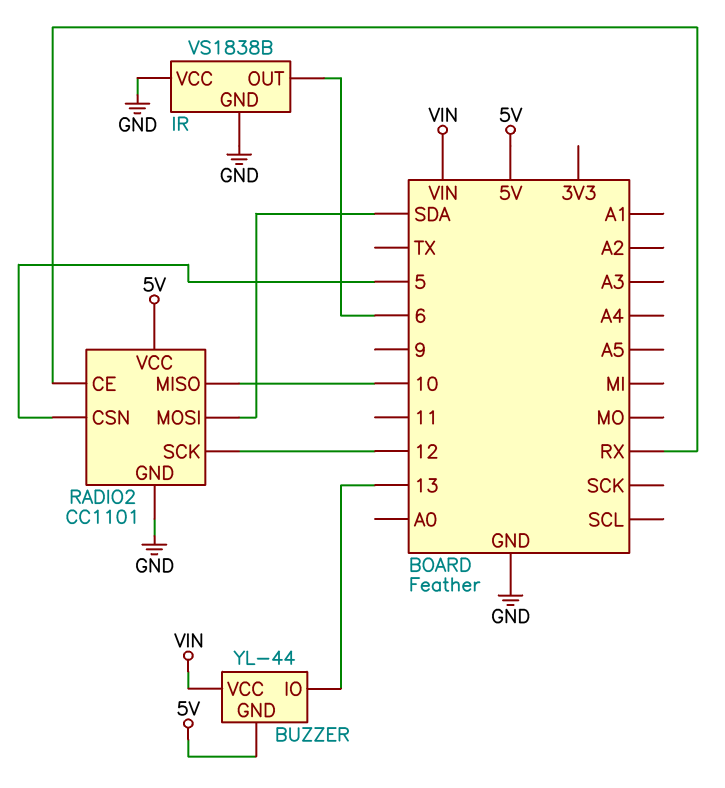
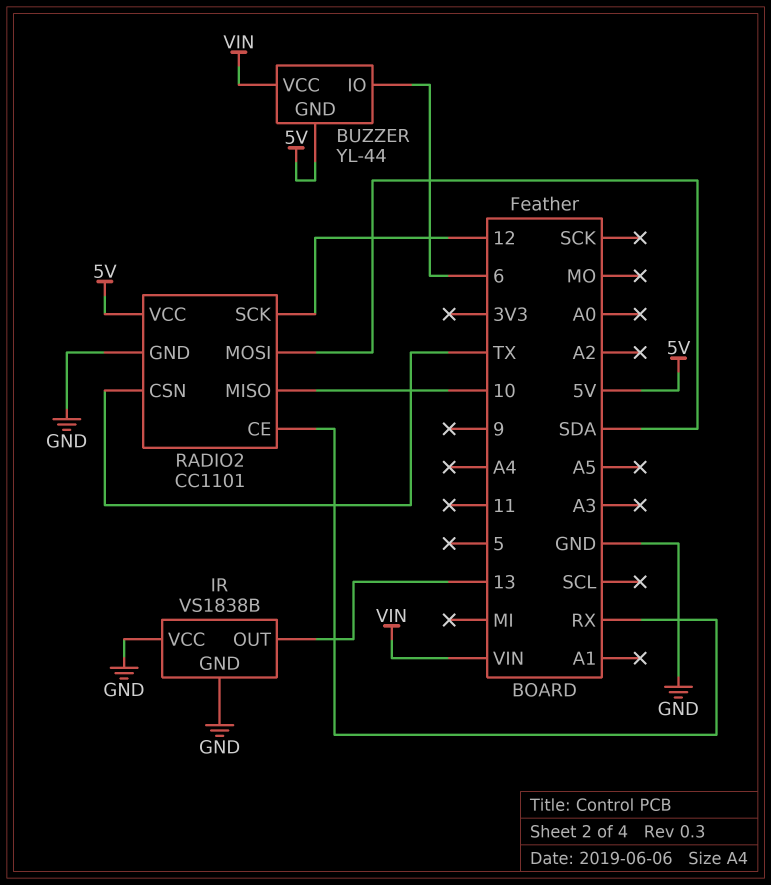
BUZZER pin IO: 13 -> 6
IR pin OUT: 6 -> 13
RADIO2 pin CSN: 5 -> TX

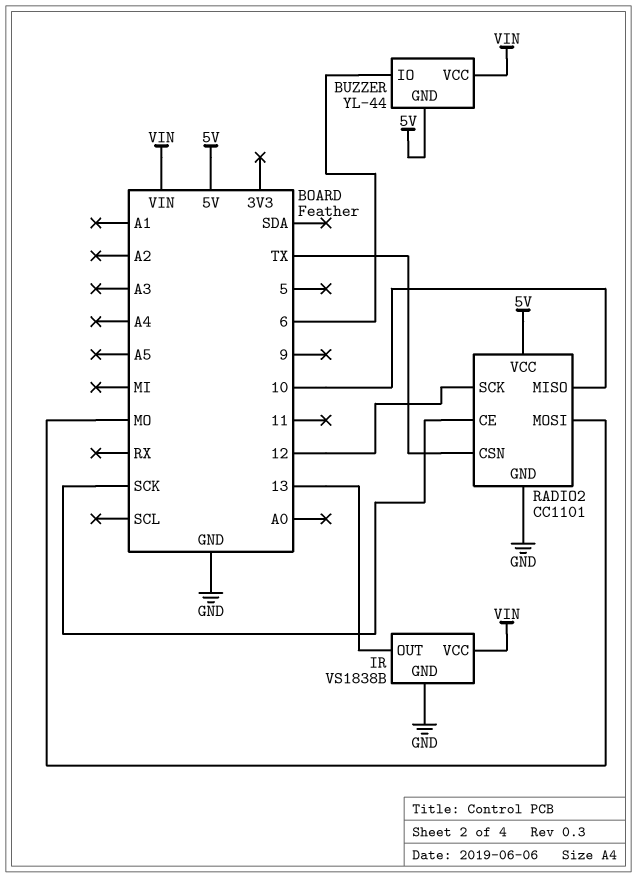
IR pin VCC: GND -> VIN
RADIO2 pin CE: RX -> SCK
RADIO2 pin MOSI: SDA -> MO

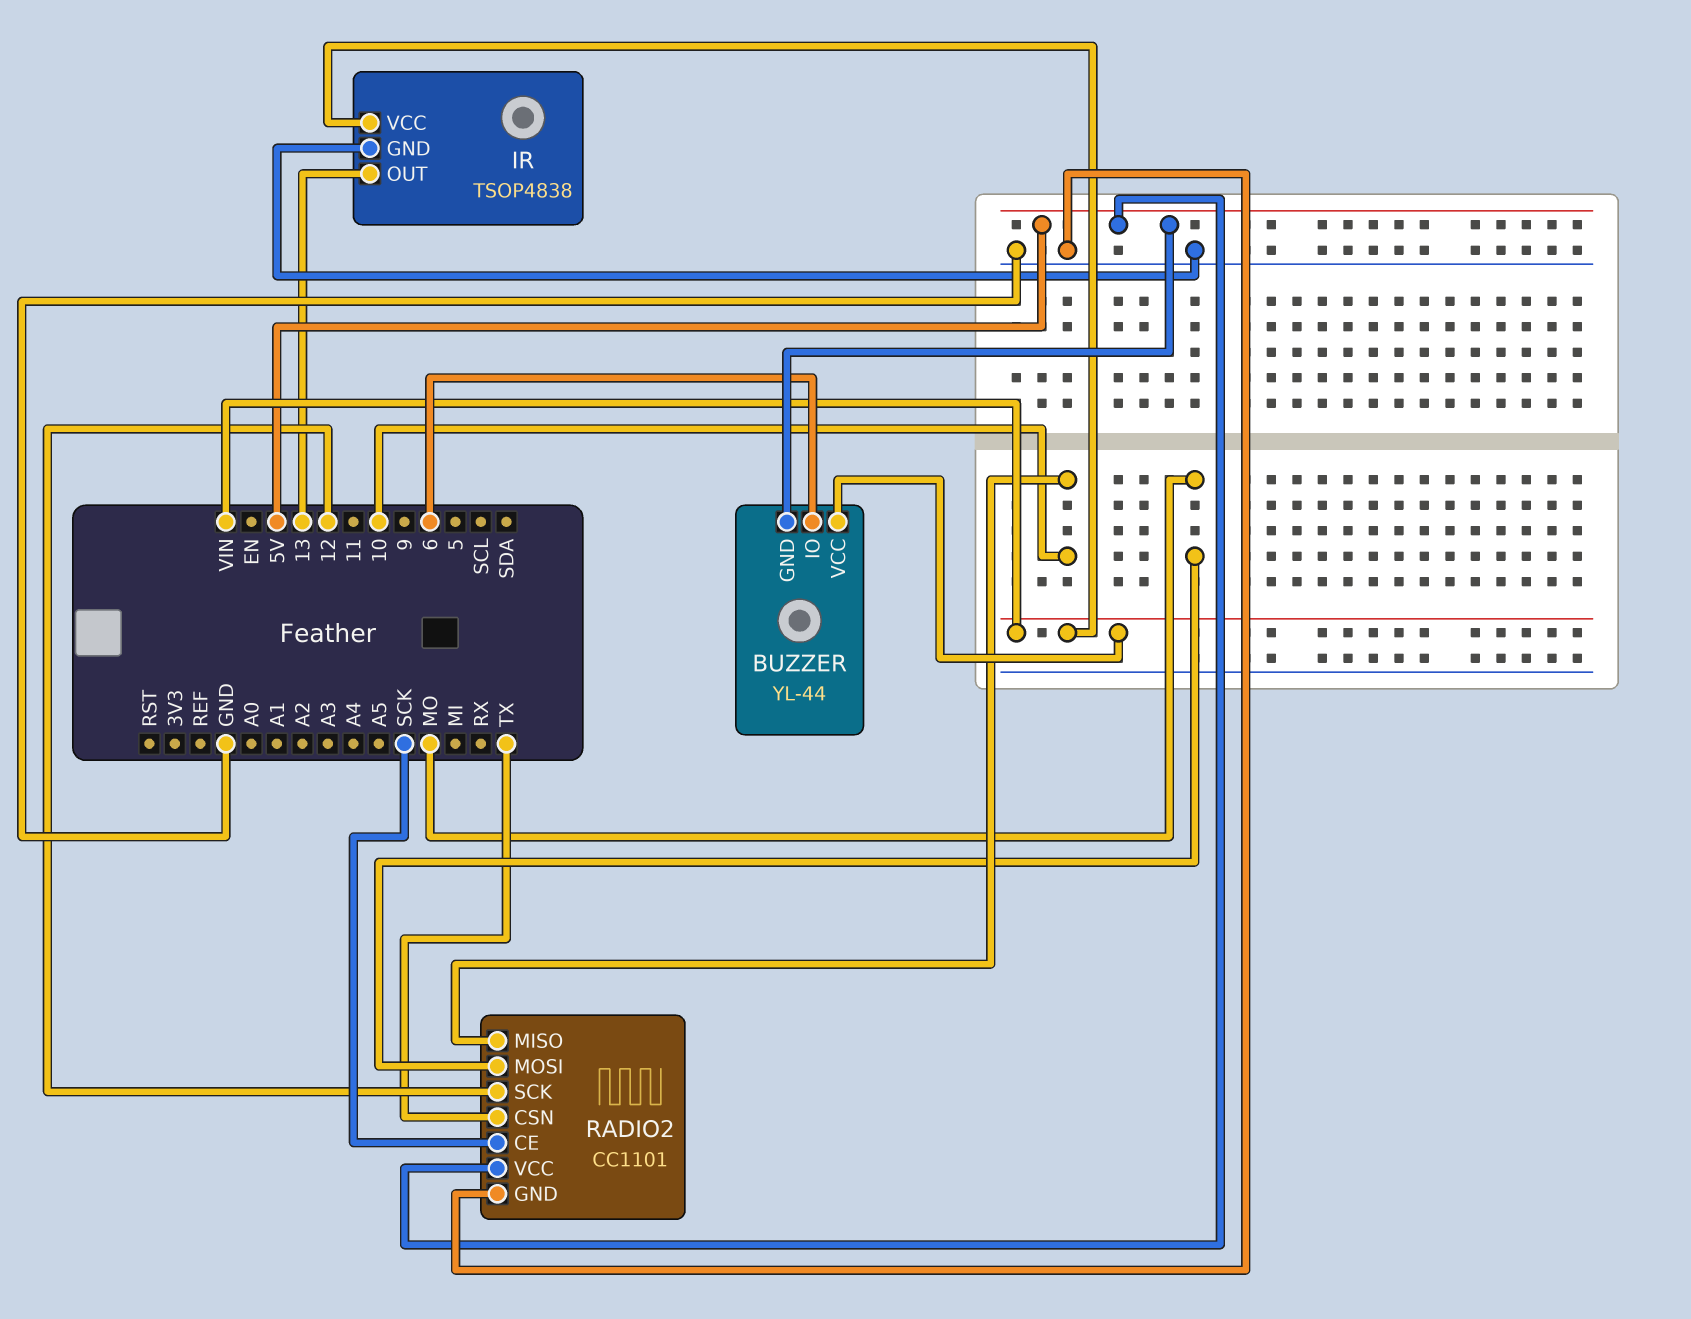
IR: VS1838B -> TSOP4838

